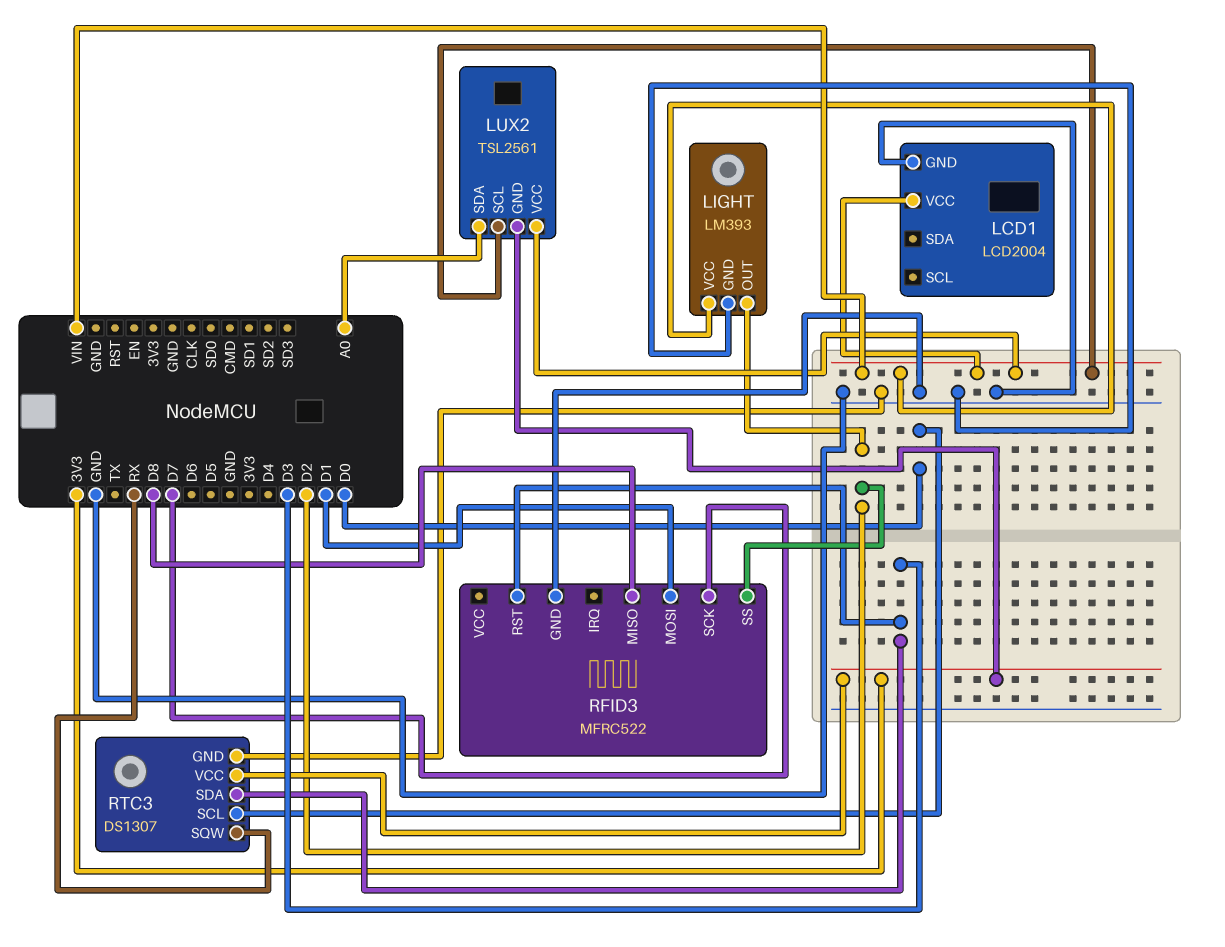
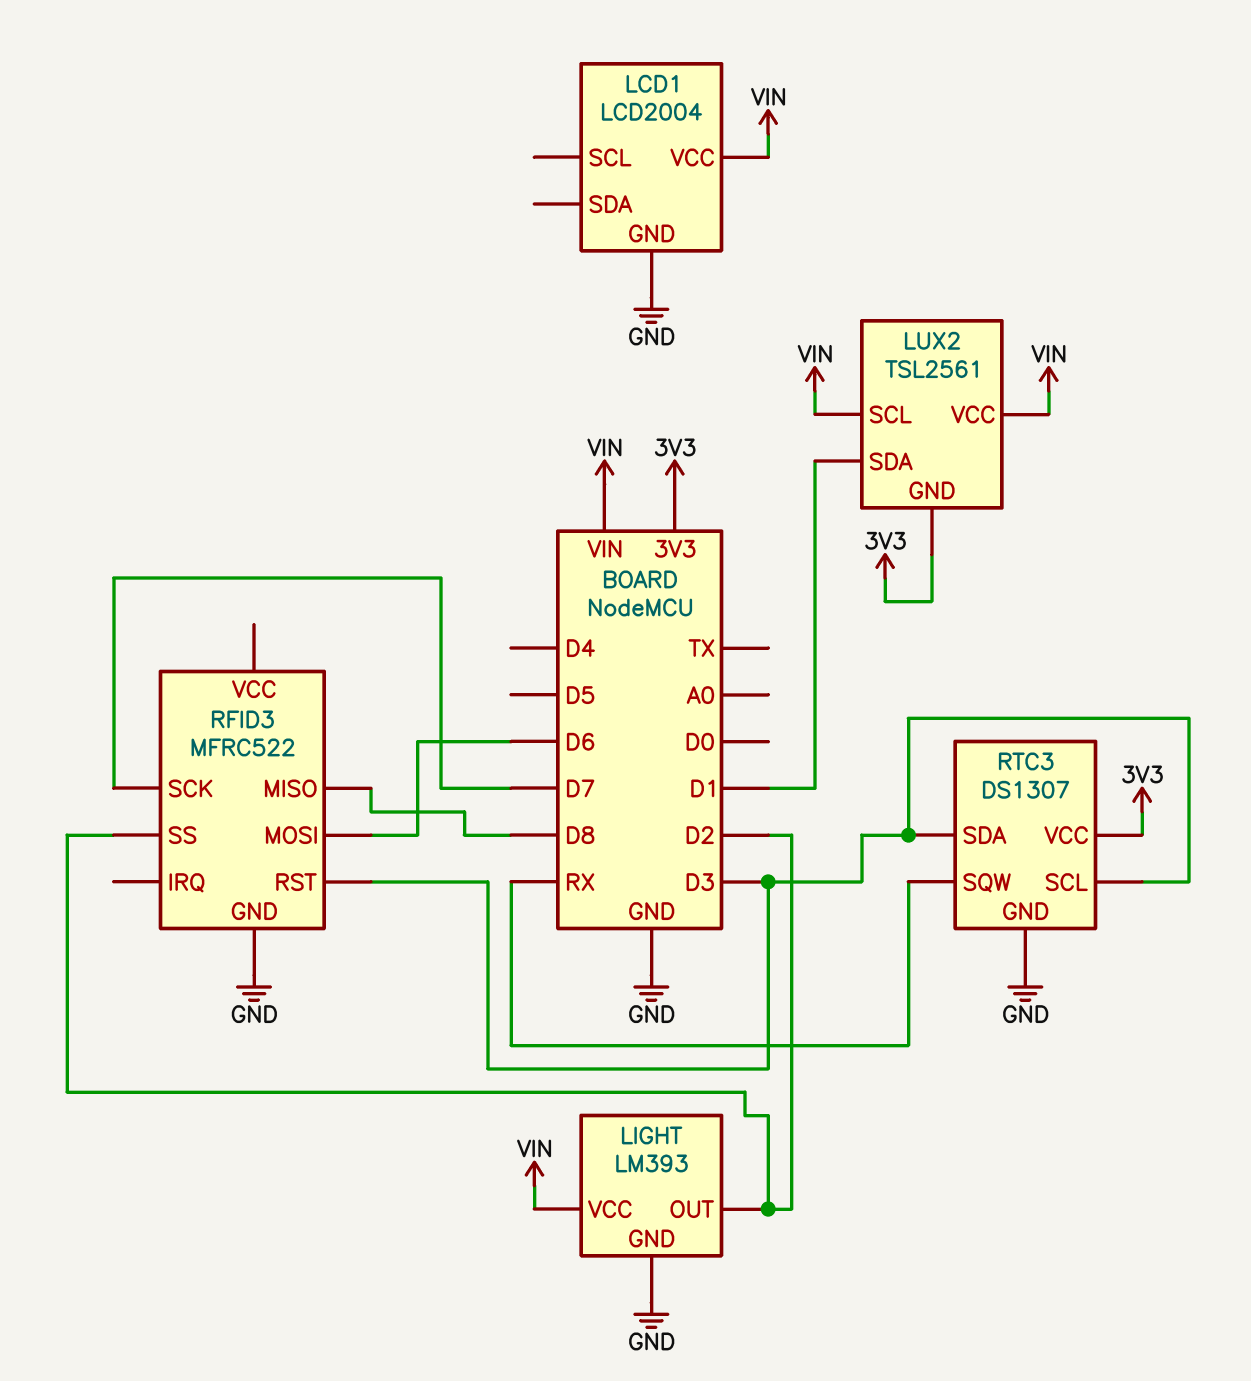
LUX2 pin SDA: A0 -> D1
RFID3 pin MOSI: D1 -> D6
RTC3 pin SCL: D0 -> D3

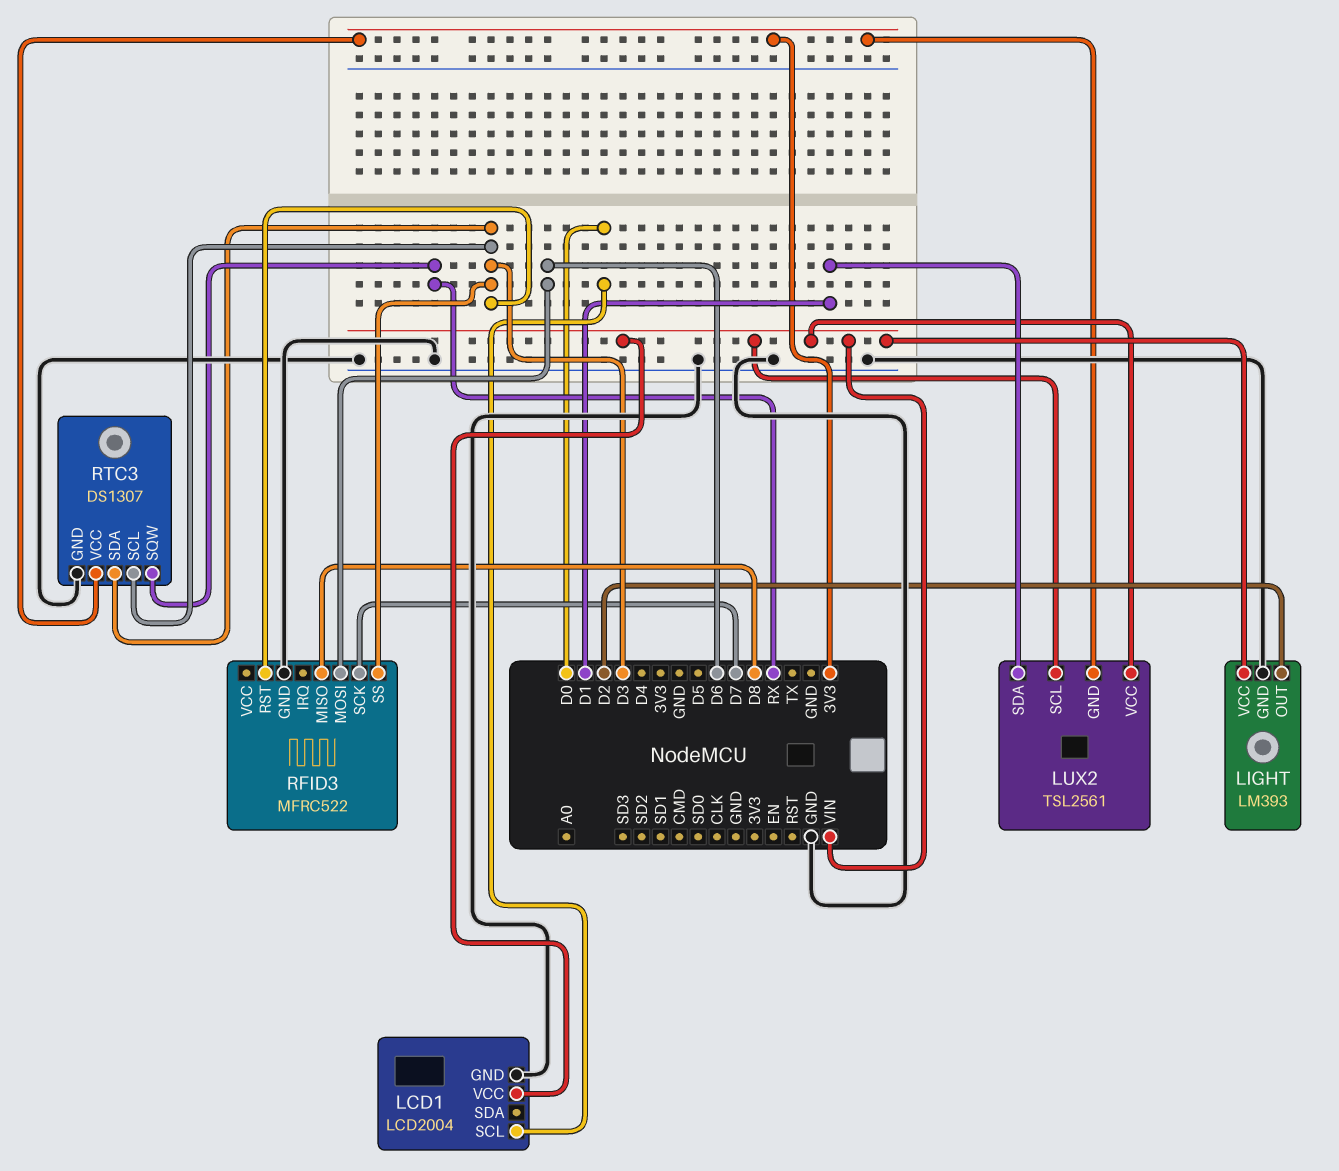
LCD1 pin SCL: none -> D0
RFID3 pin SS: D2 -> D3

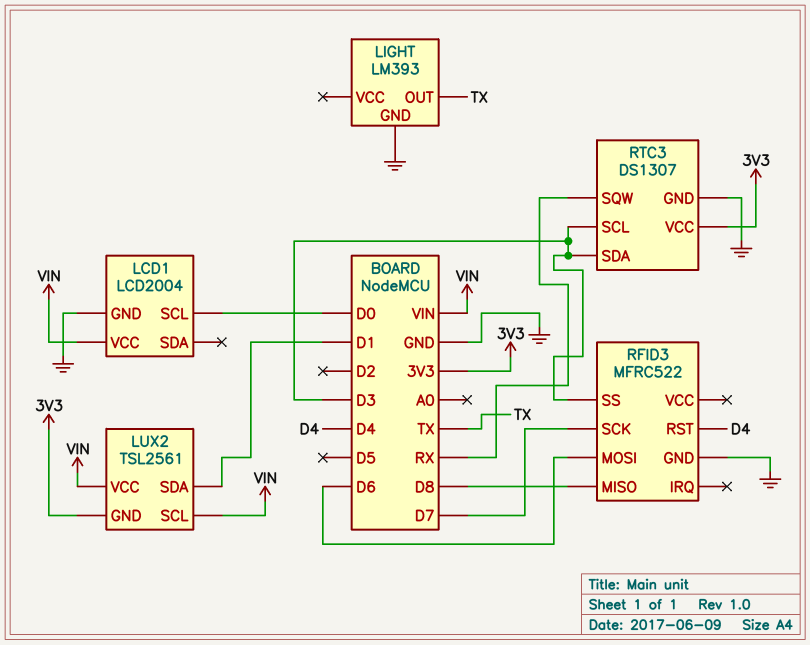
LIGHT pin OUT: D2 -> TX
LIGHT pin VCC: VIN -> none
RFID3 pin RST: D3 -> D4

